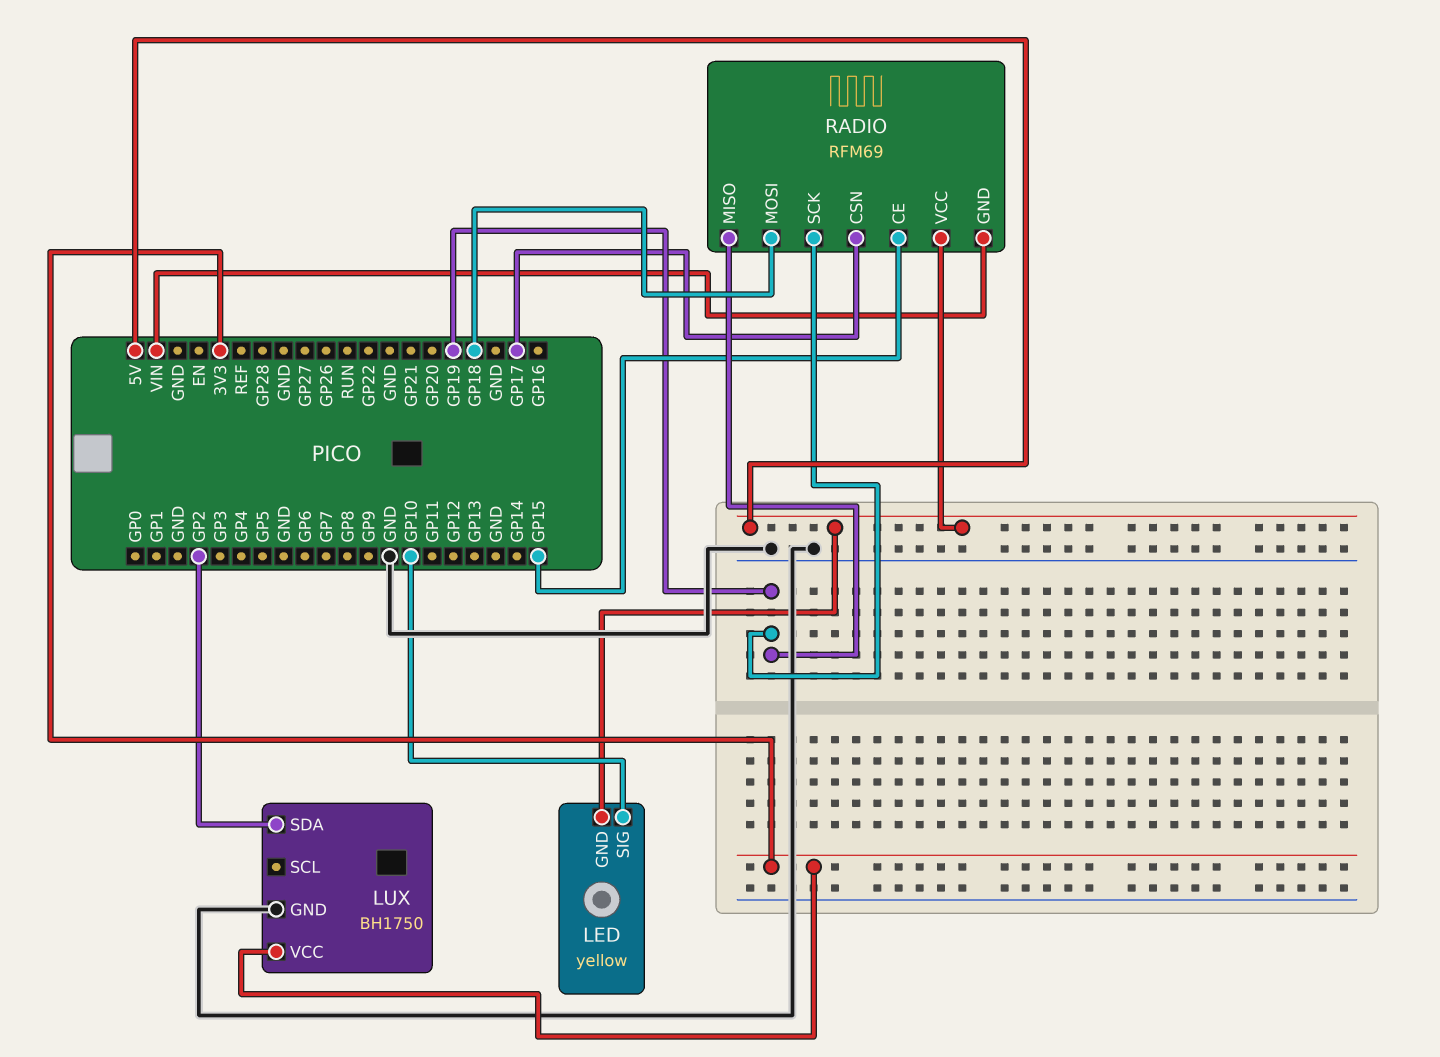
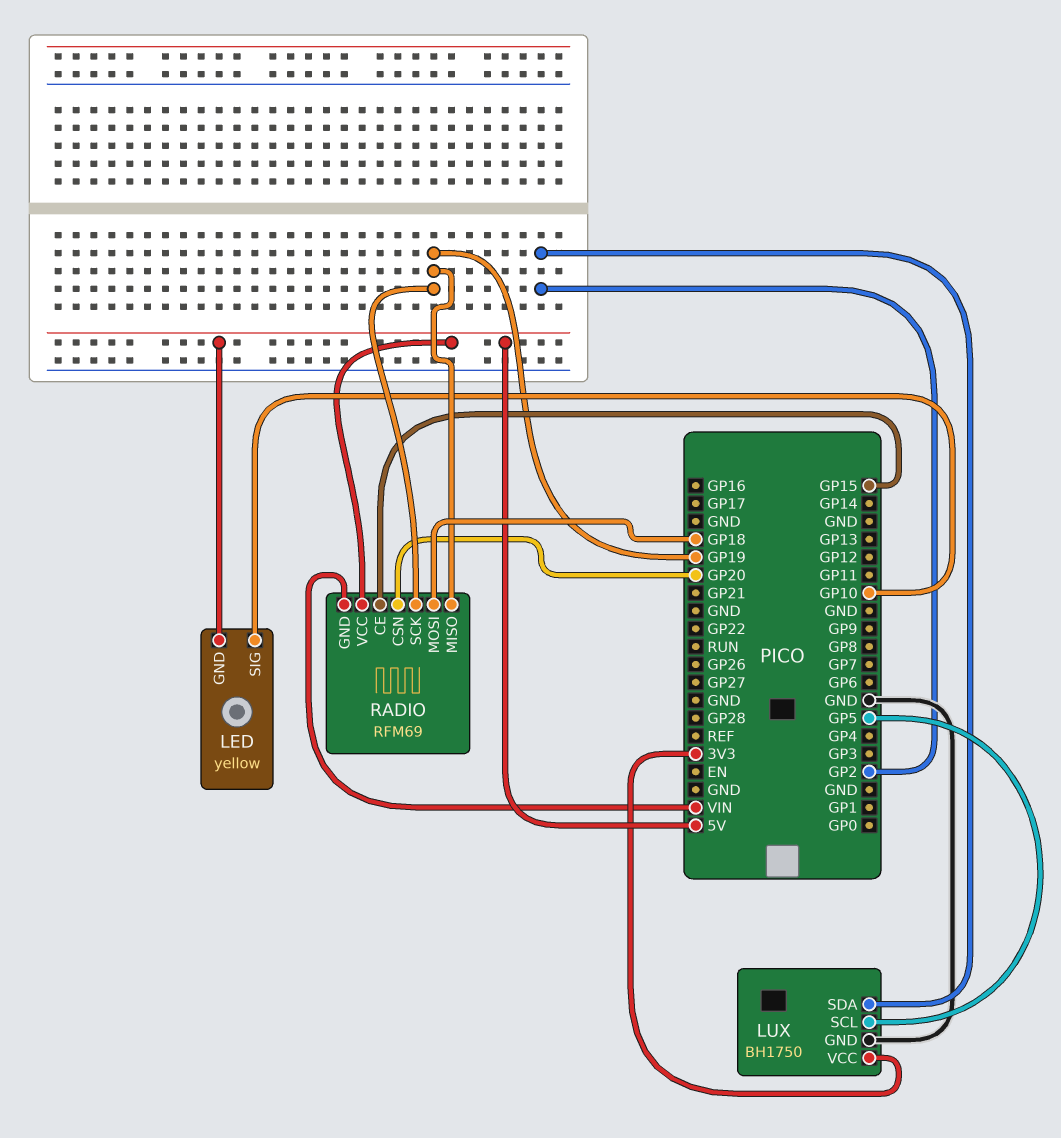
LUX pin SCL: none -> GP5
RADIO pin CSN: GP17 -> GP20

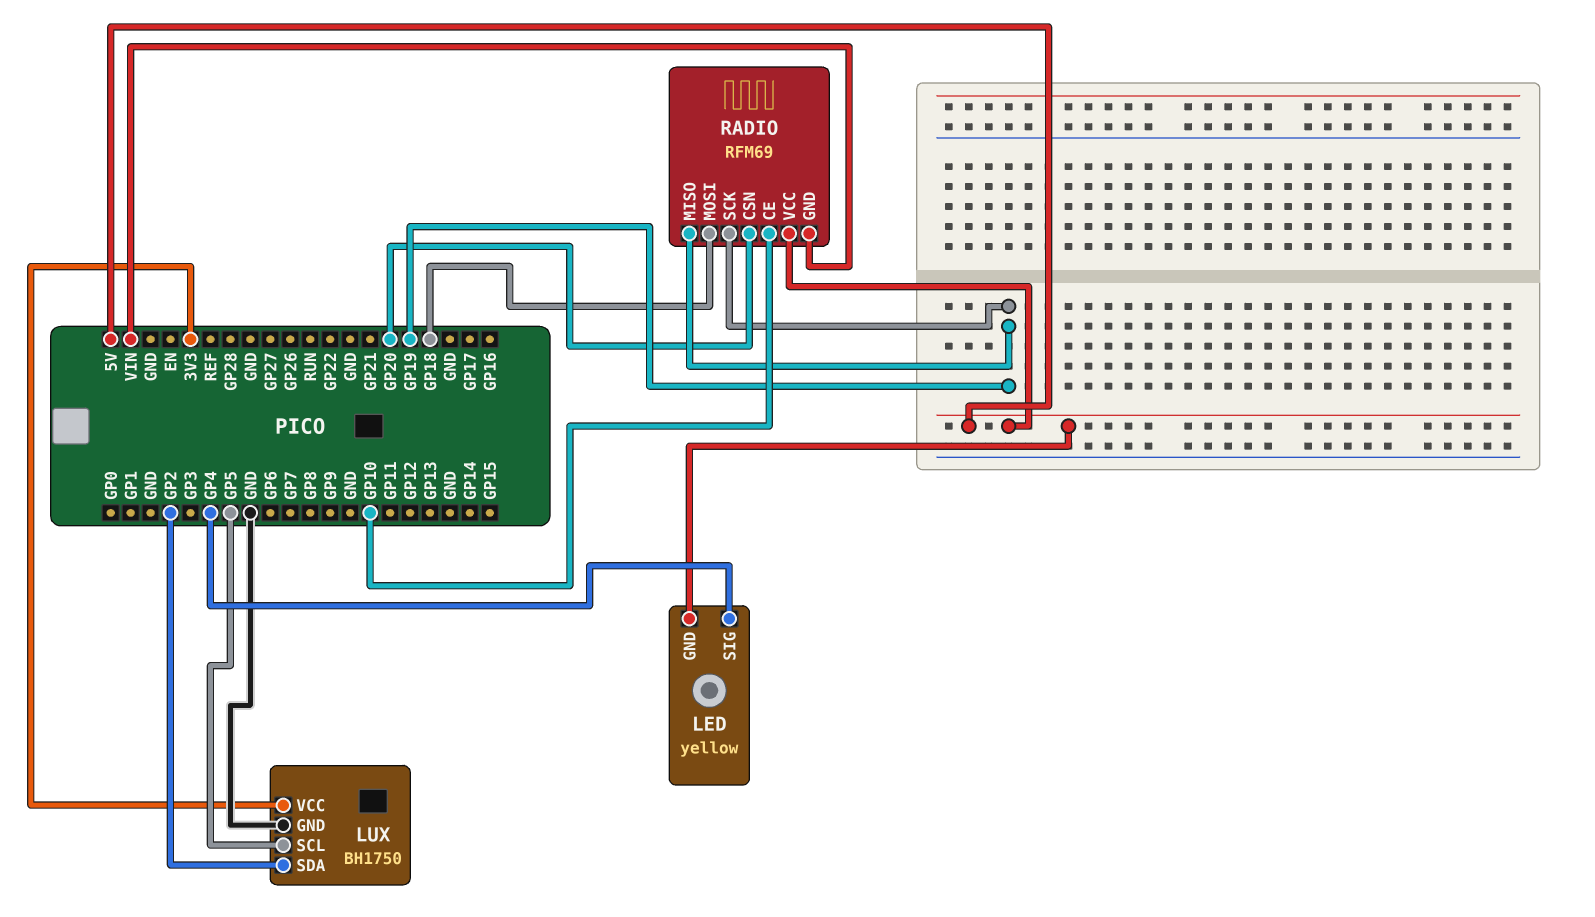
LED pin SIG: GP10 -> GP4
RADIO pin CE: GP15 -> GP10

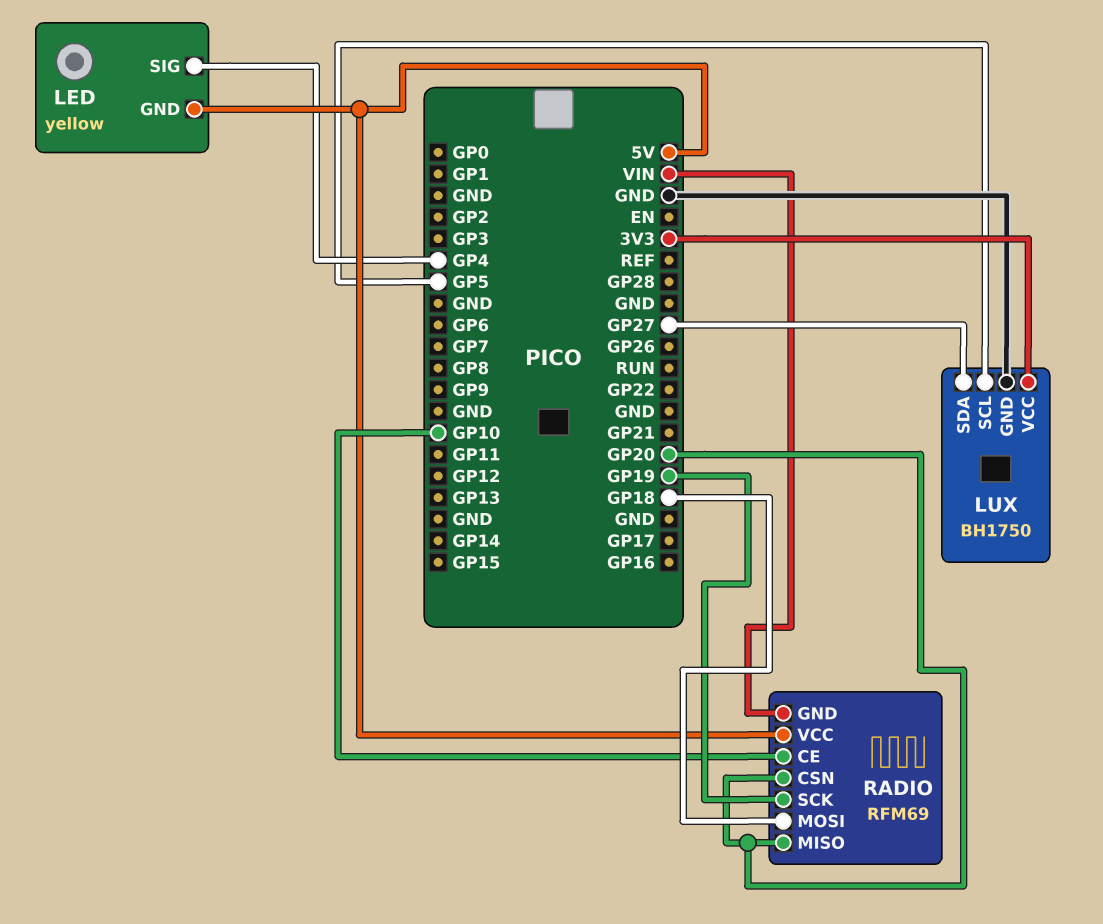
LUX pin SDA: GP2 -> GP27
RADIO pin MISO: GP19 -> GP20

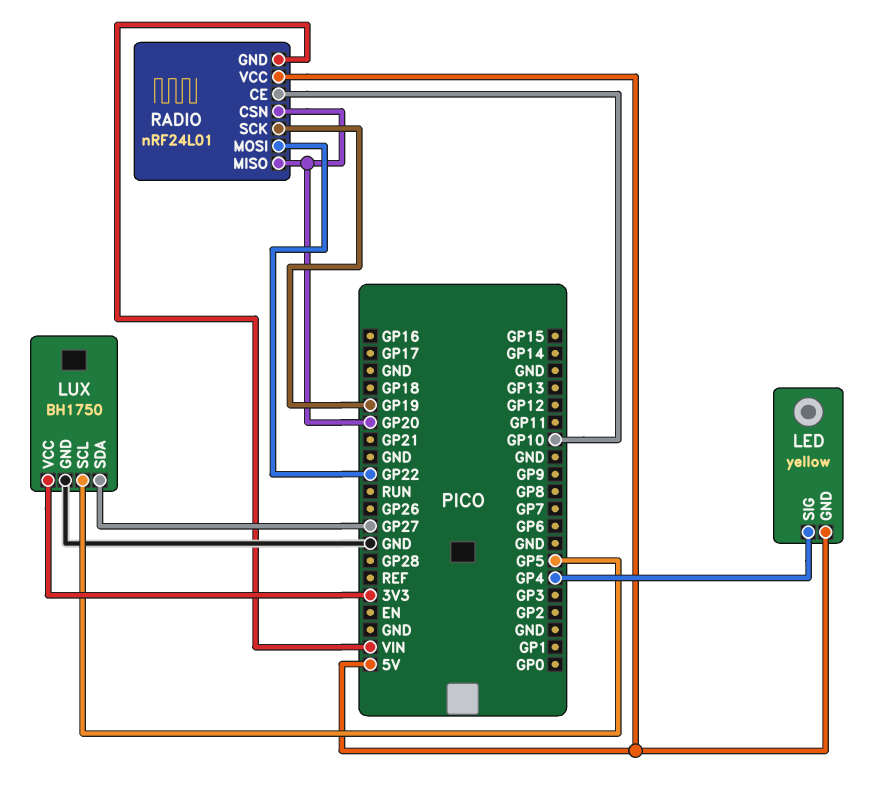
RADIO: RFM69 -> nRF24L01
RADIO pin MOSI: GP18 -> GP22

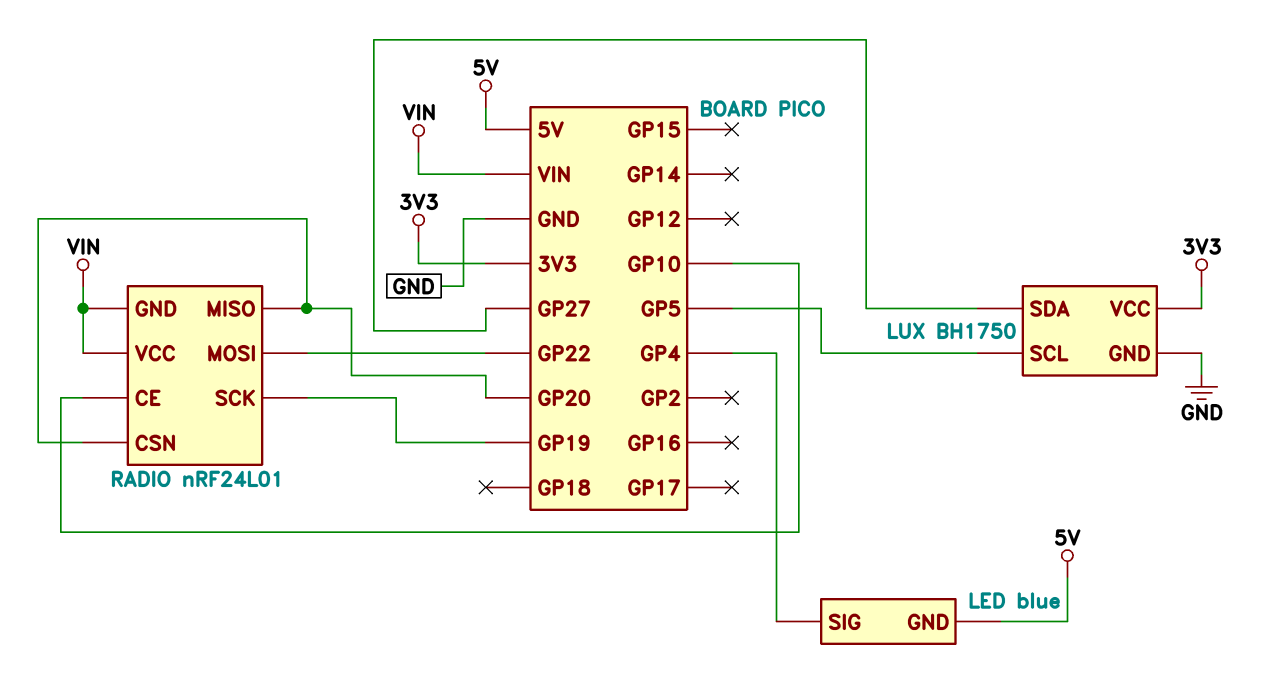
LED: yellow -> blue
RADIO pin VCC: 5V -> VIN

